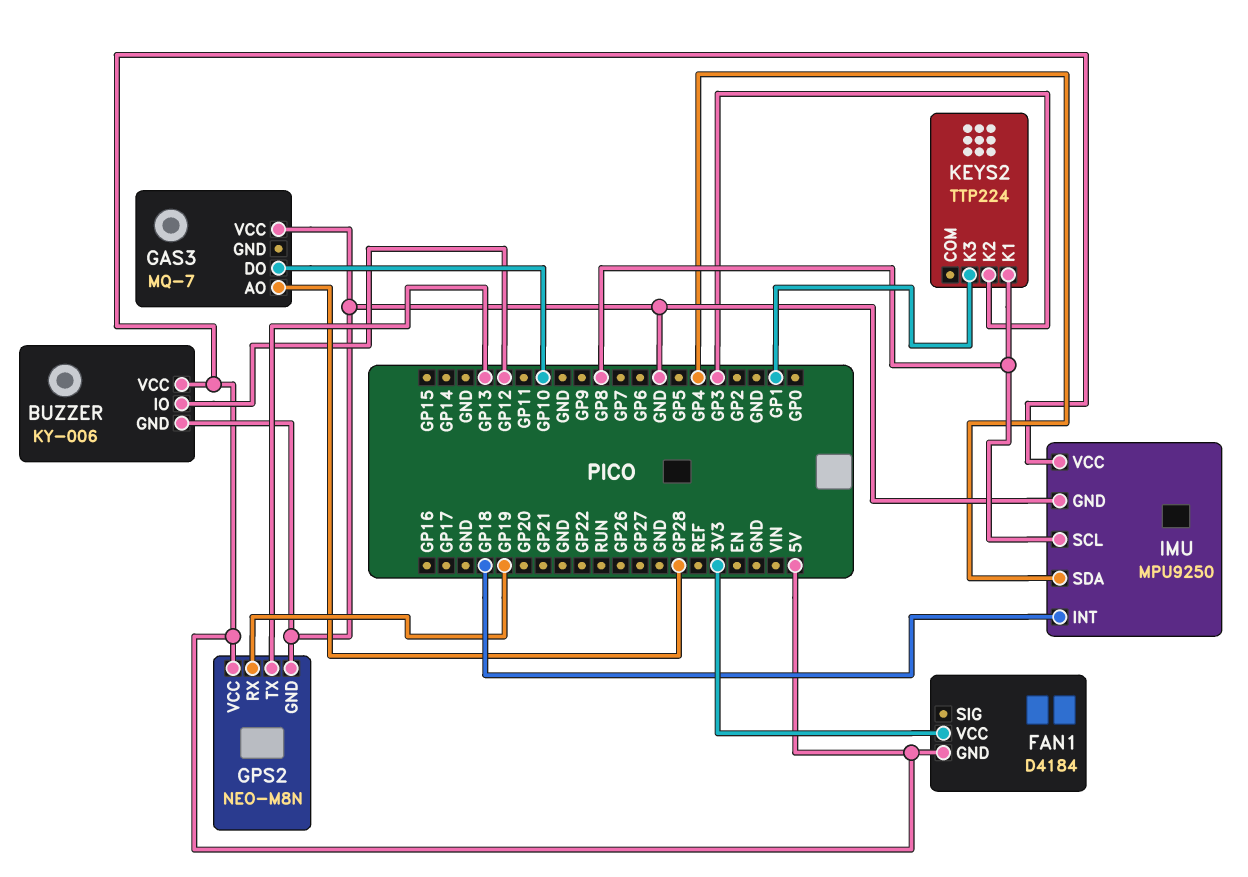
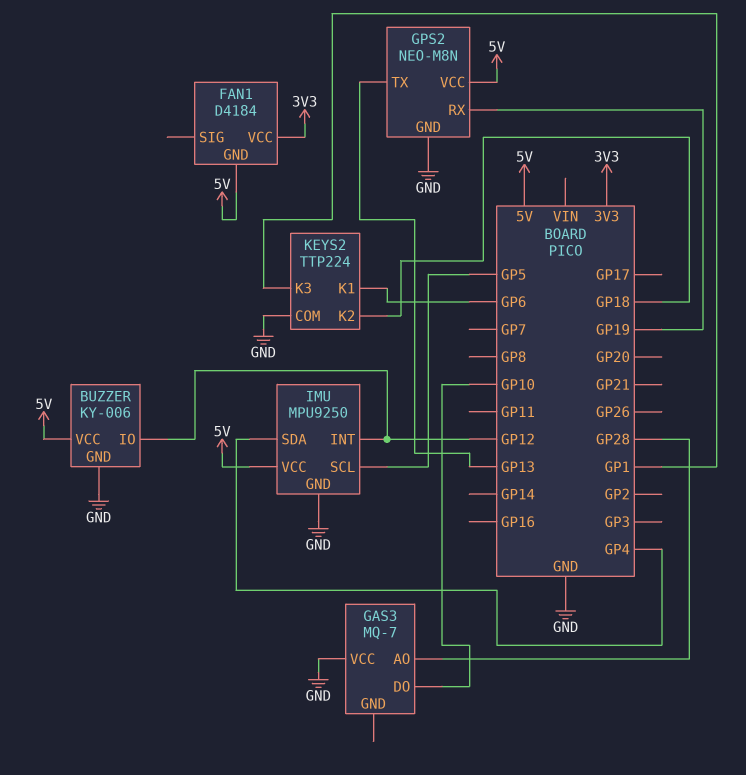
IMU pin INT: GP18 -> GP12
IMU pin SCL: GP8 -> GP5
KEYS2 pin COM: none -> GND
KEYS2 pin K1: GP8 -> GP6
KEYS2 pin K2: GP3 -> GP18

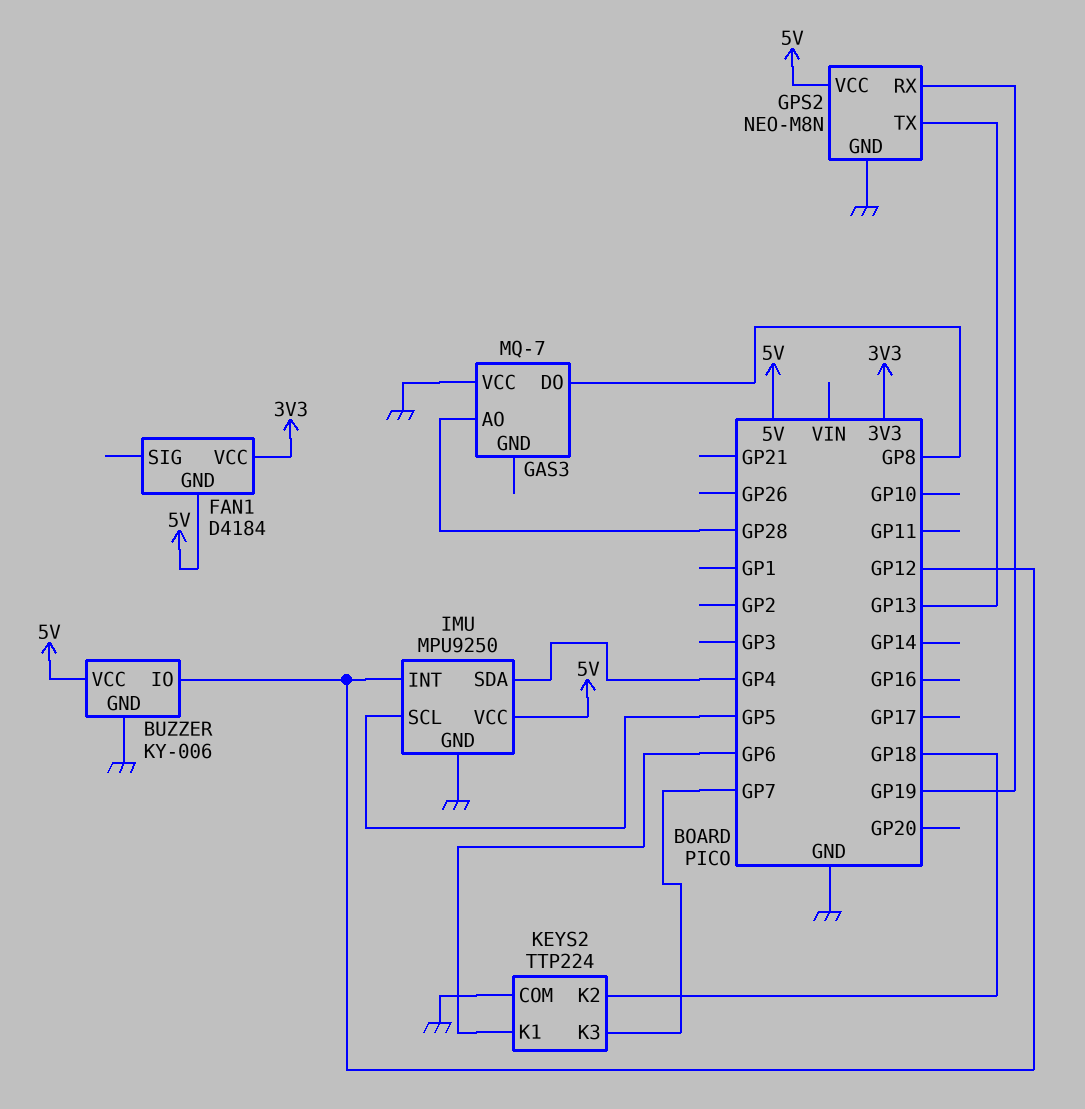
GAS3 pin DO: GP10 -> GP8
KEYS2 pin K3: GP1 -> GP7

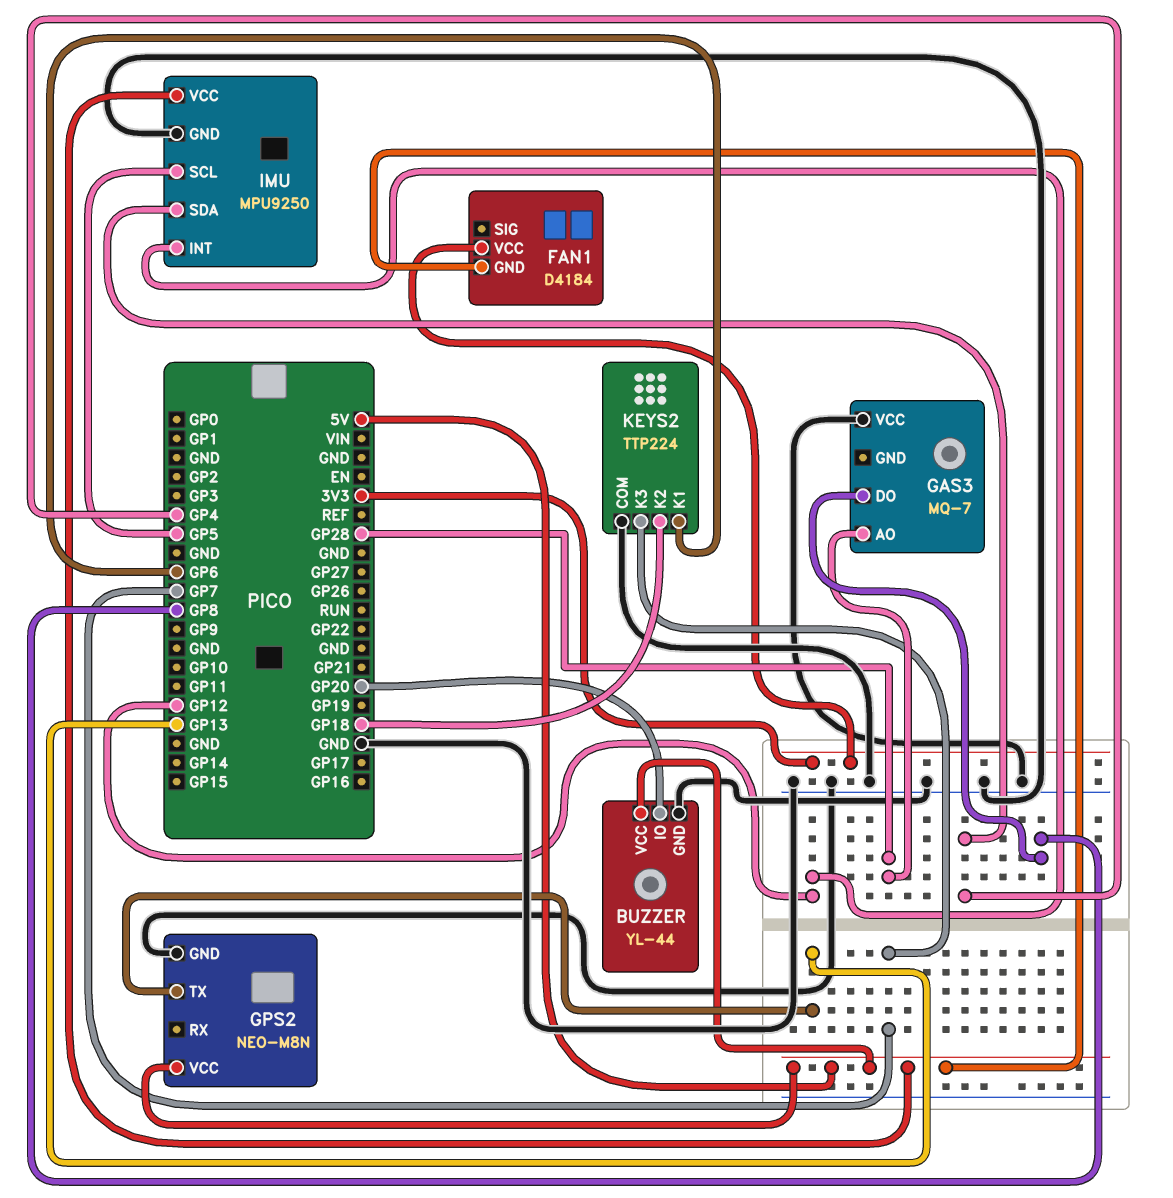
BUZZER: KY-006 -> YL-44
BUZZER pin IO: GP12 -> GP20
GPS2 pin RX: GP19 -> none

